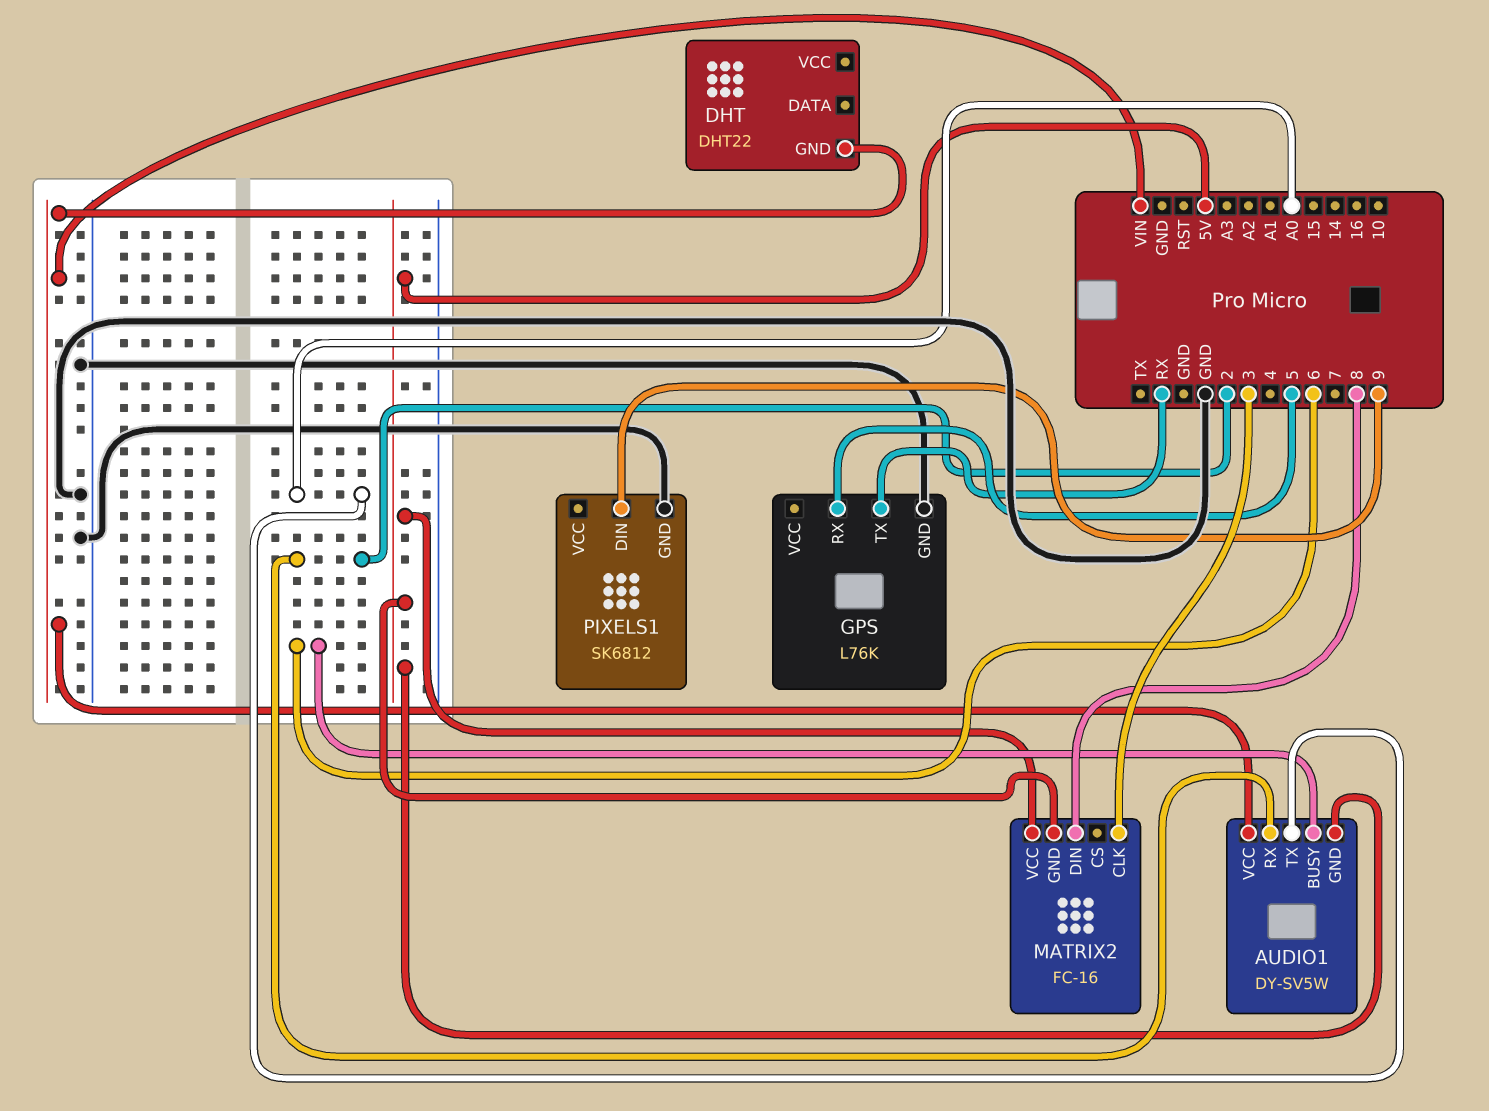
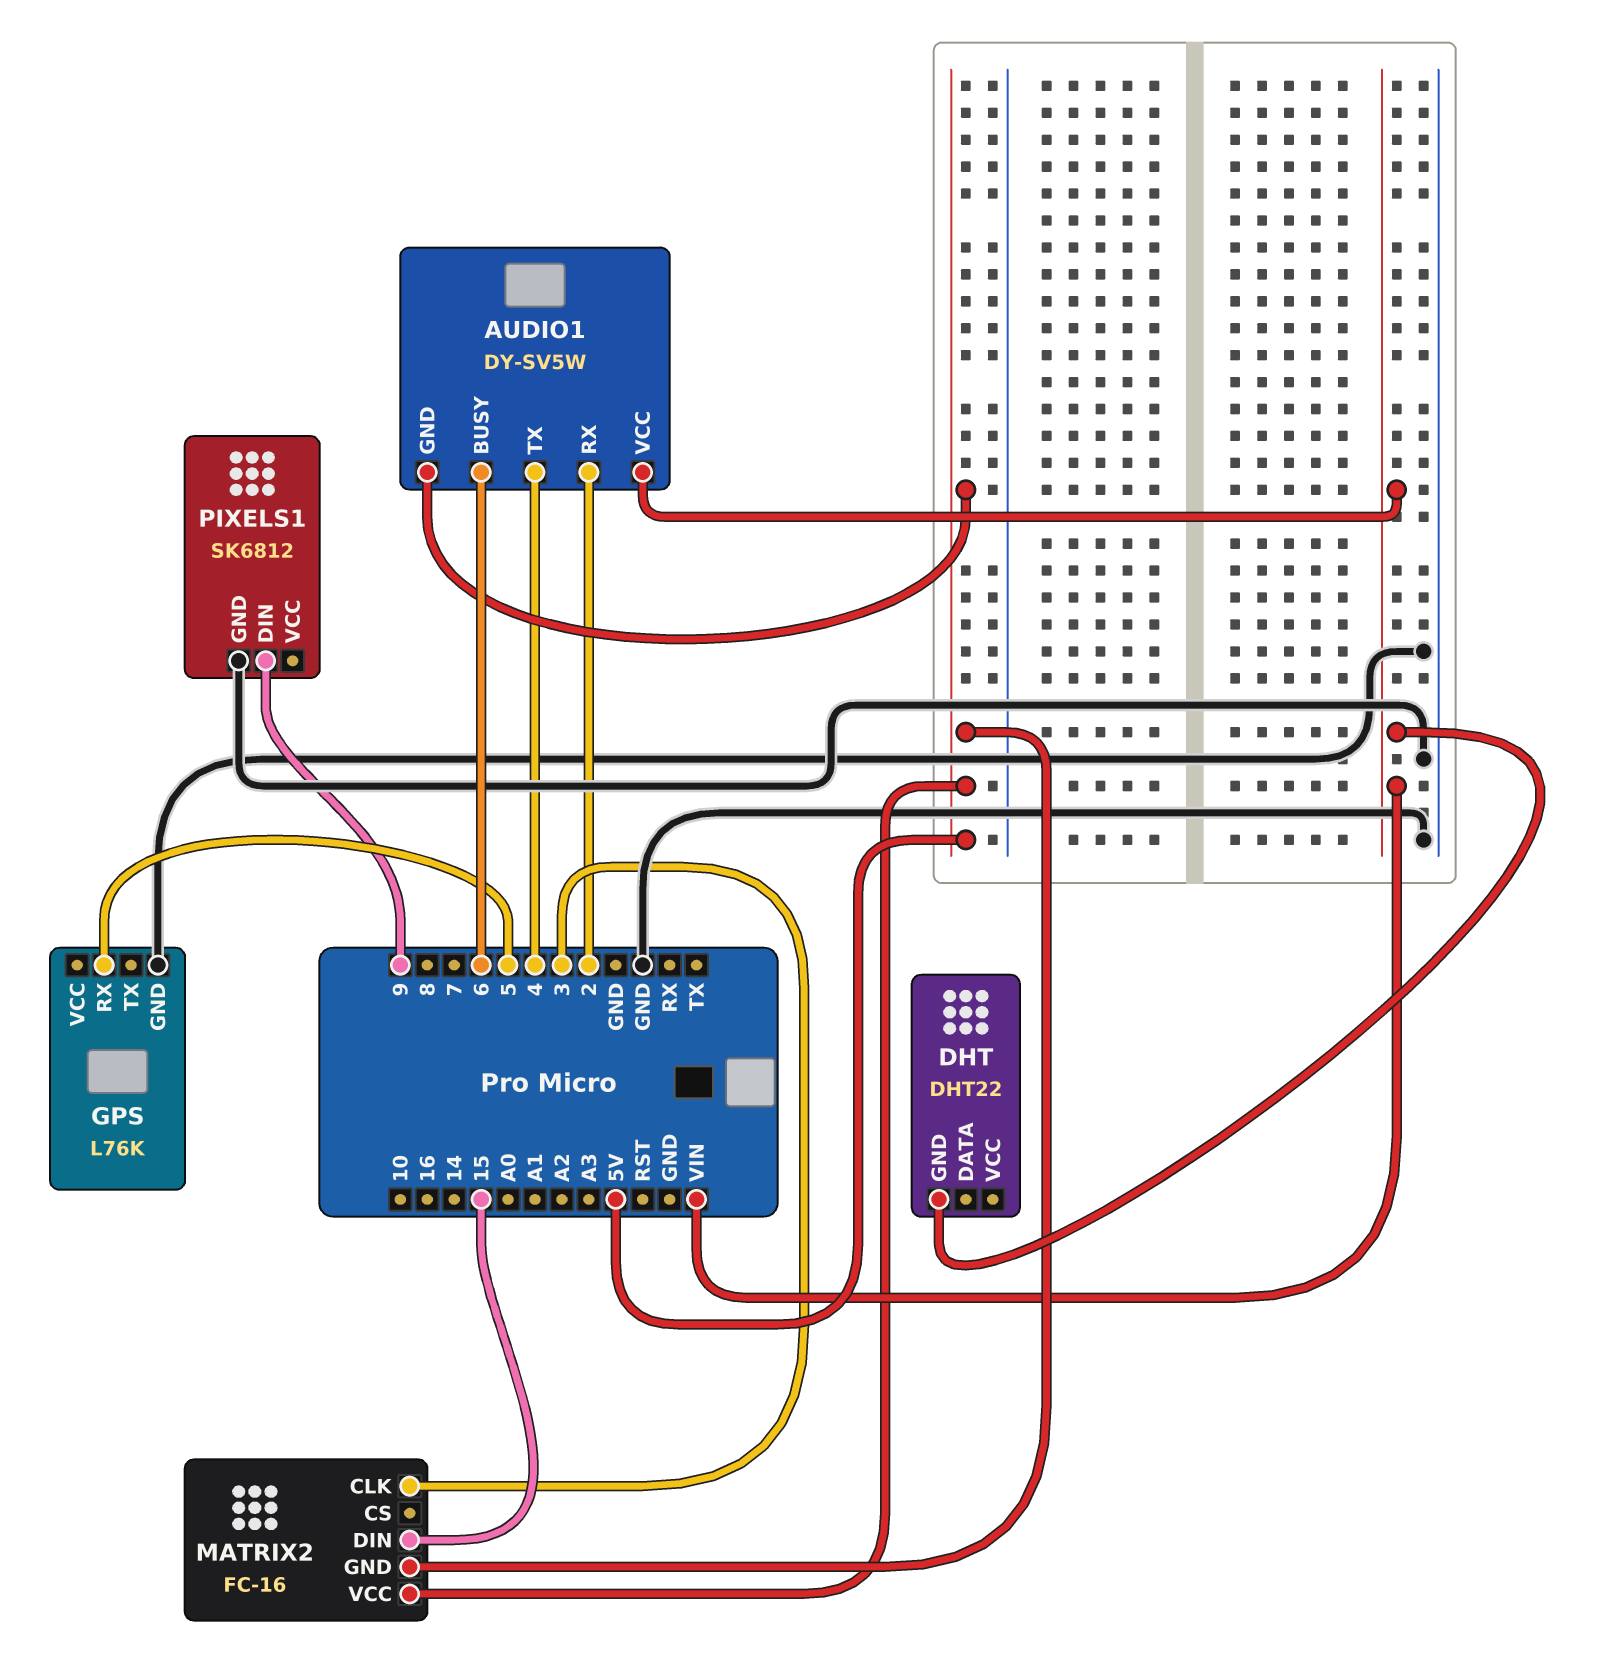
AUDIO1 pin TX: A0 -> 4
GPS pin TX: RX -> none
MATRIX2 pin DIN: 8 -> 15

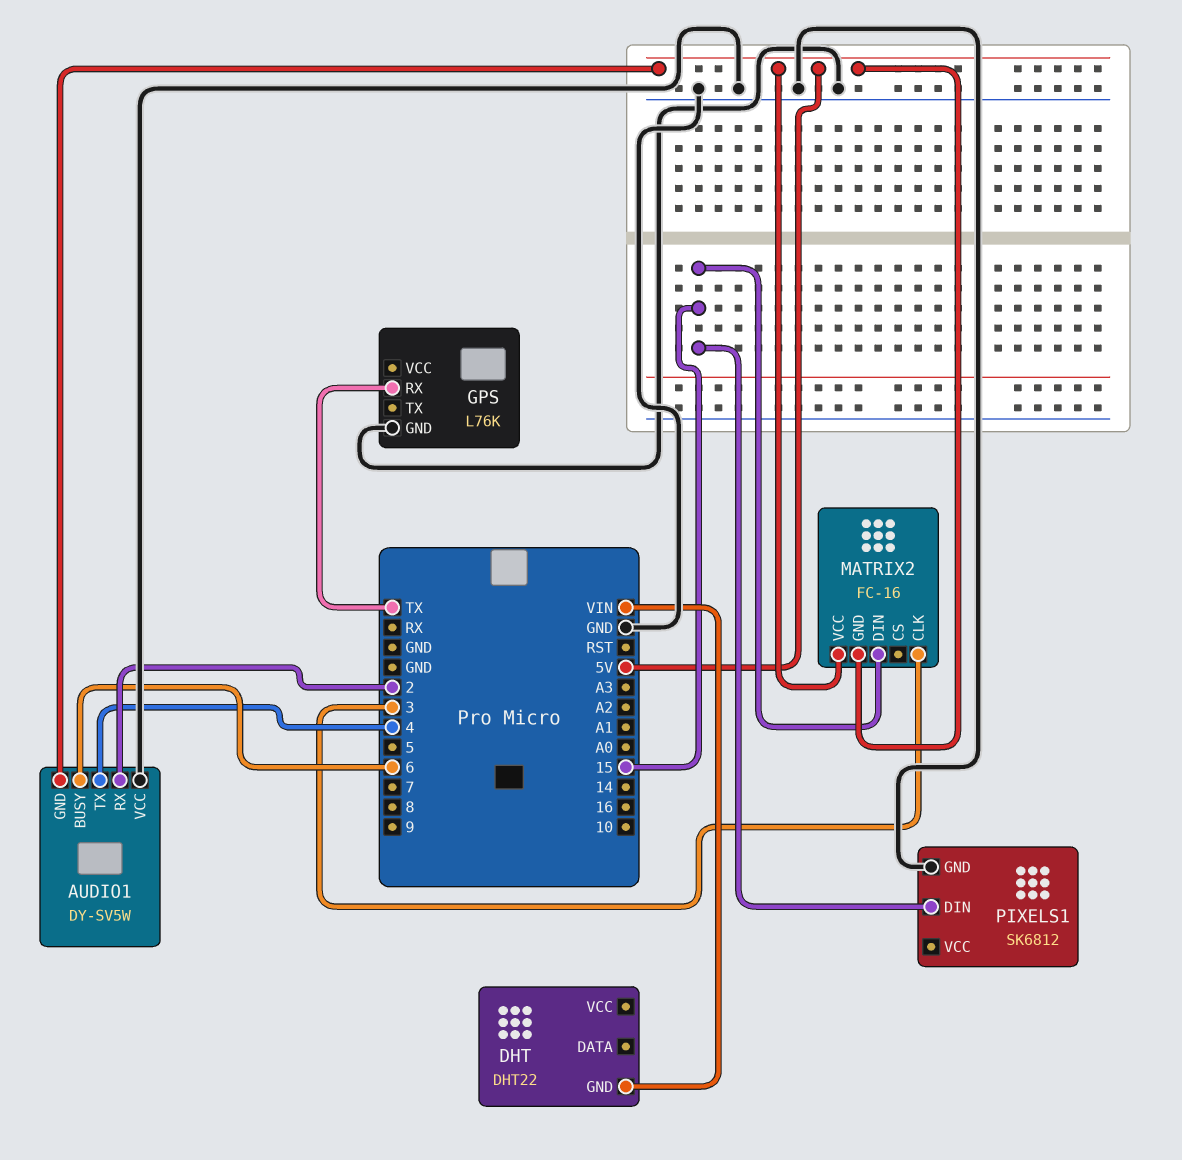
AUDIO1 pin VCC: VIN -> GND
GPS pin RX: 5 -> TX
PIXELS1 pin DIN: 9 -> 15

